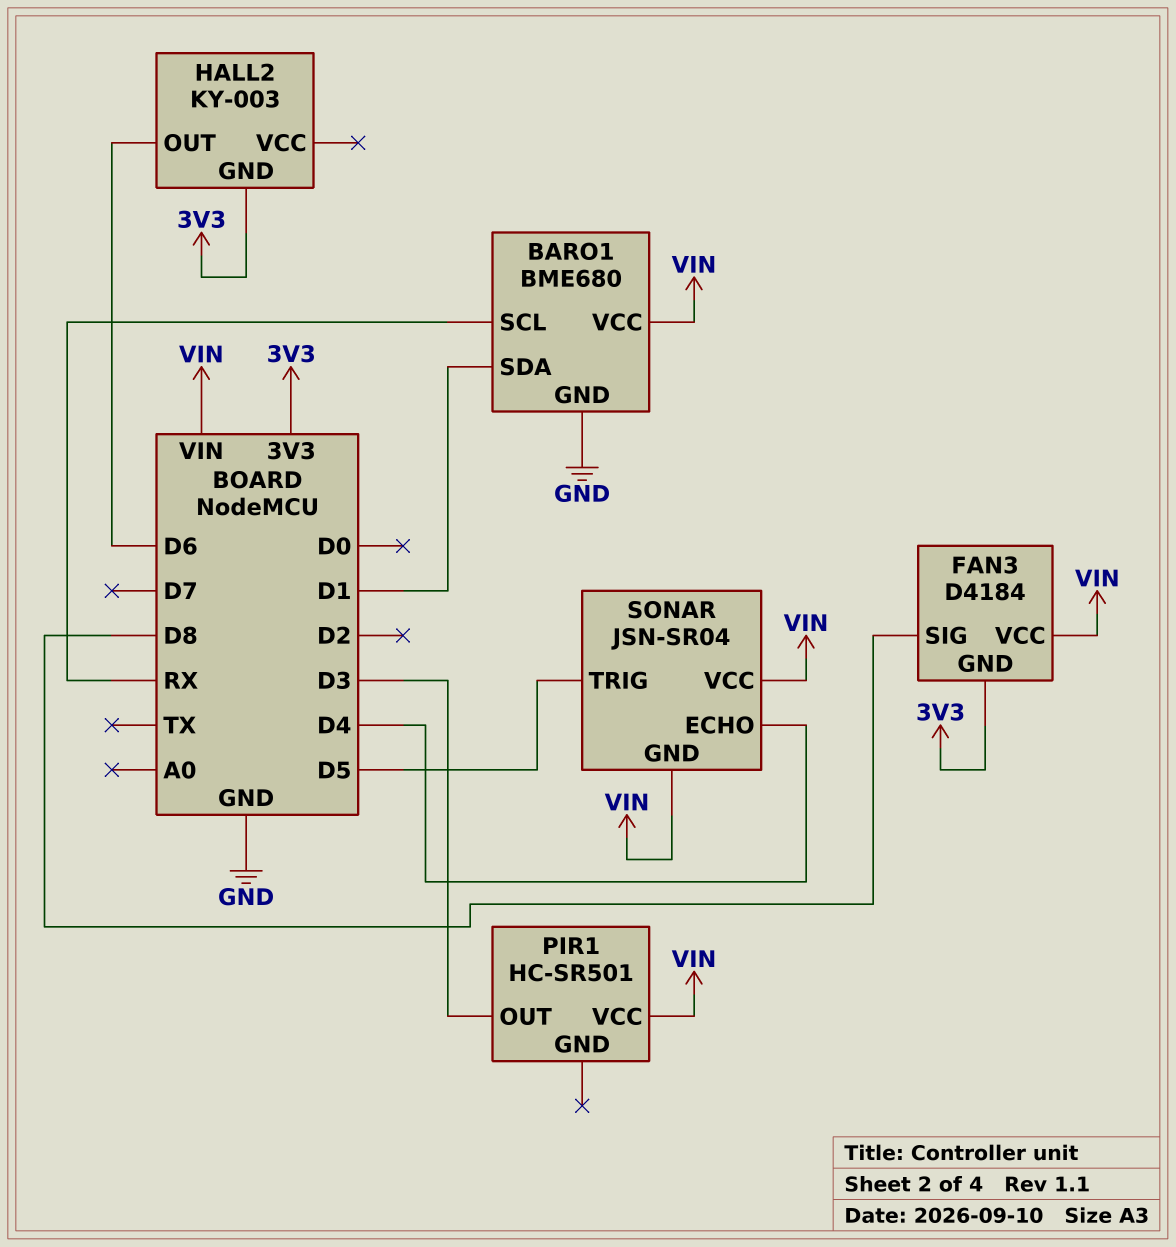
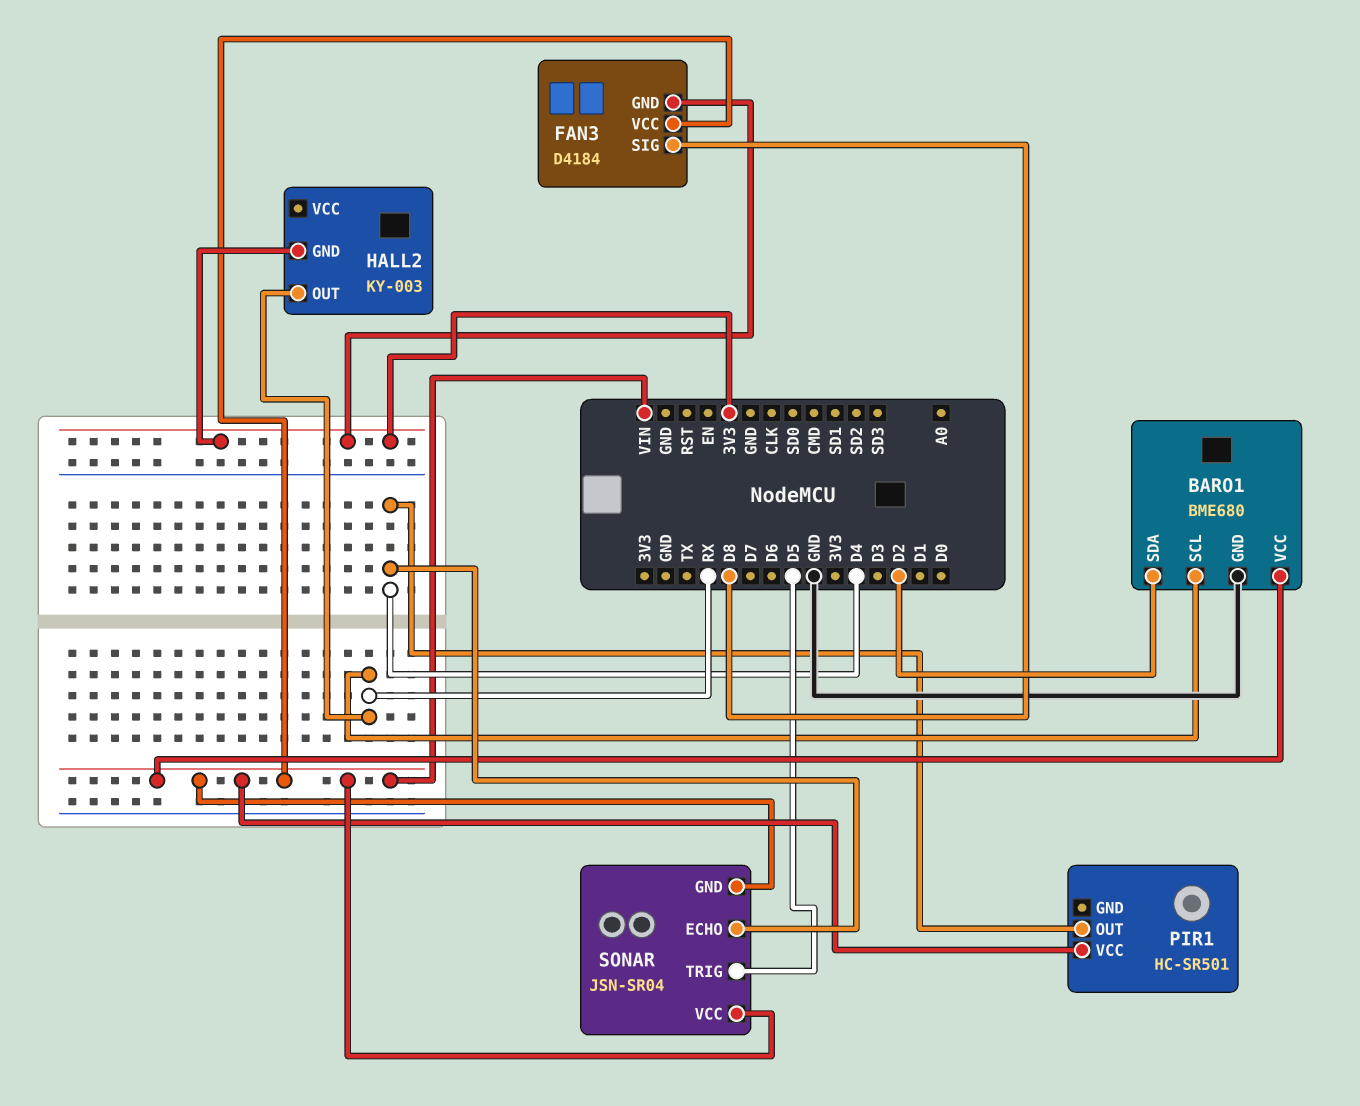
BARO1 pin SDA: D1 -> D2
HALL2 pin OUT: D6 -> RX
PIR1 pin OUT: D3 -> D4

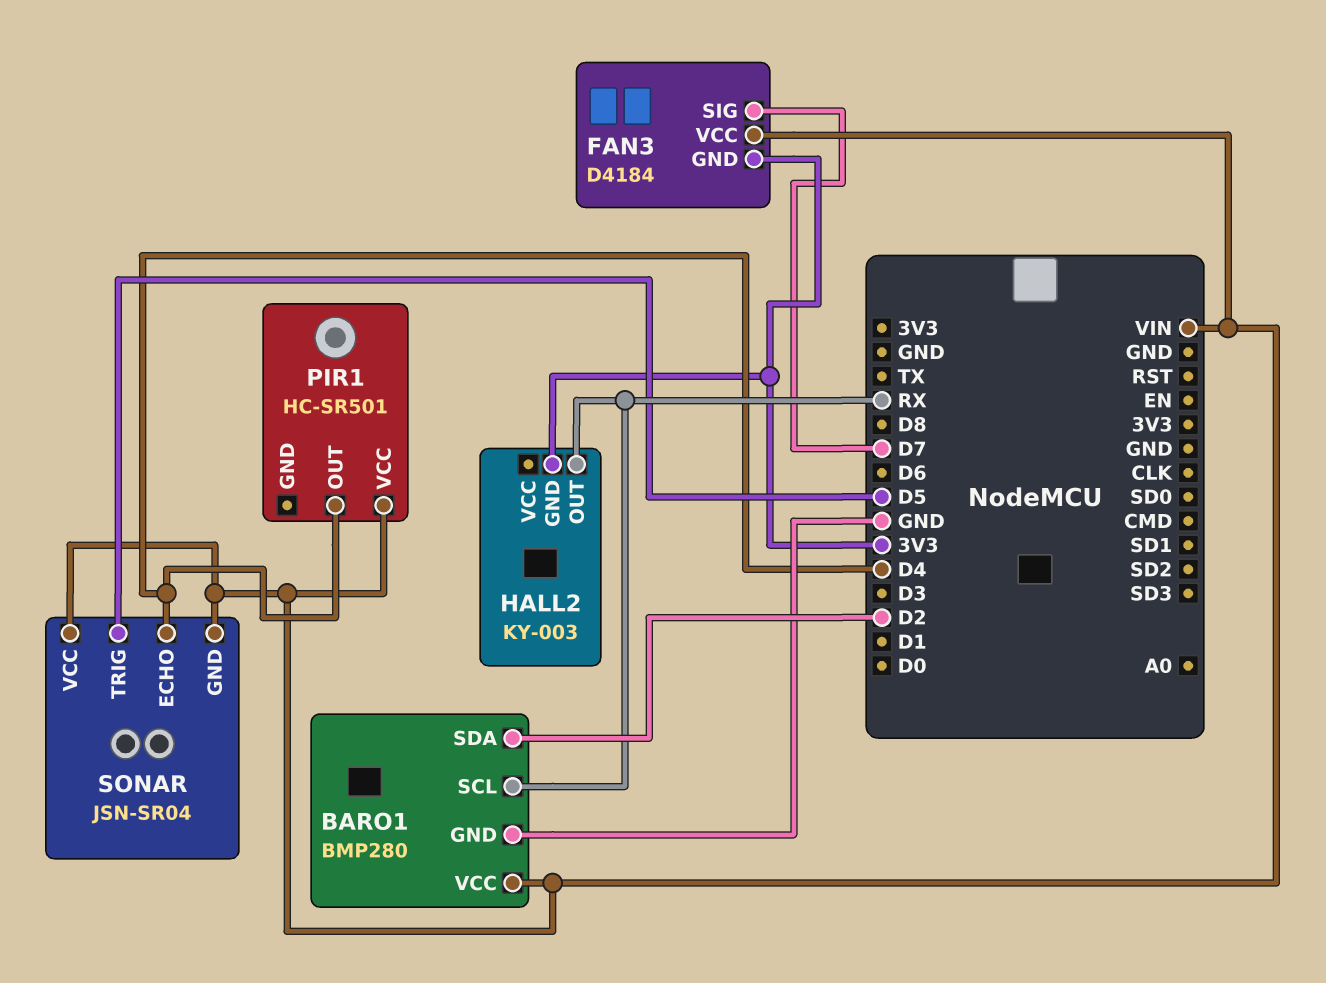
BARO1: BME680 -> BMP280
FAN3 pin SIG: D8 -> D7

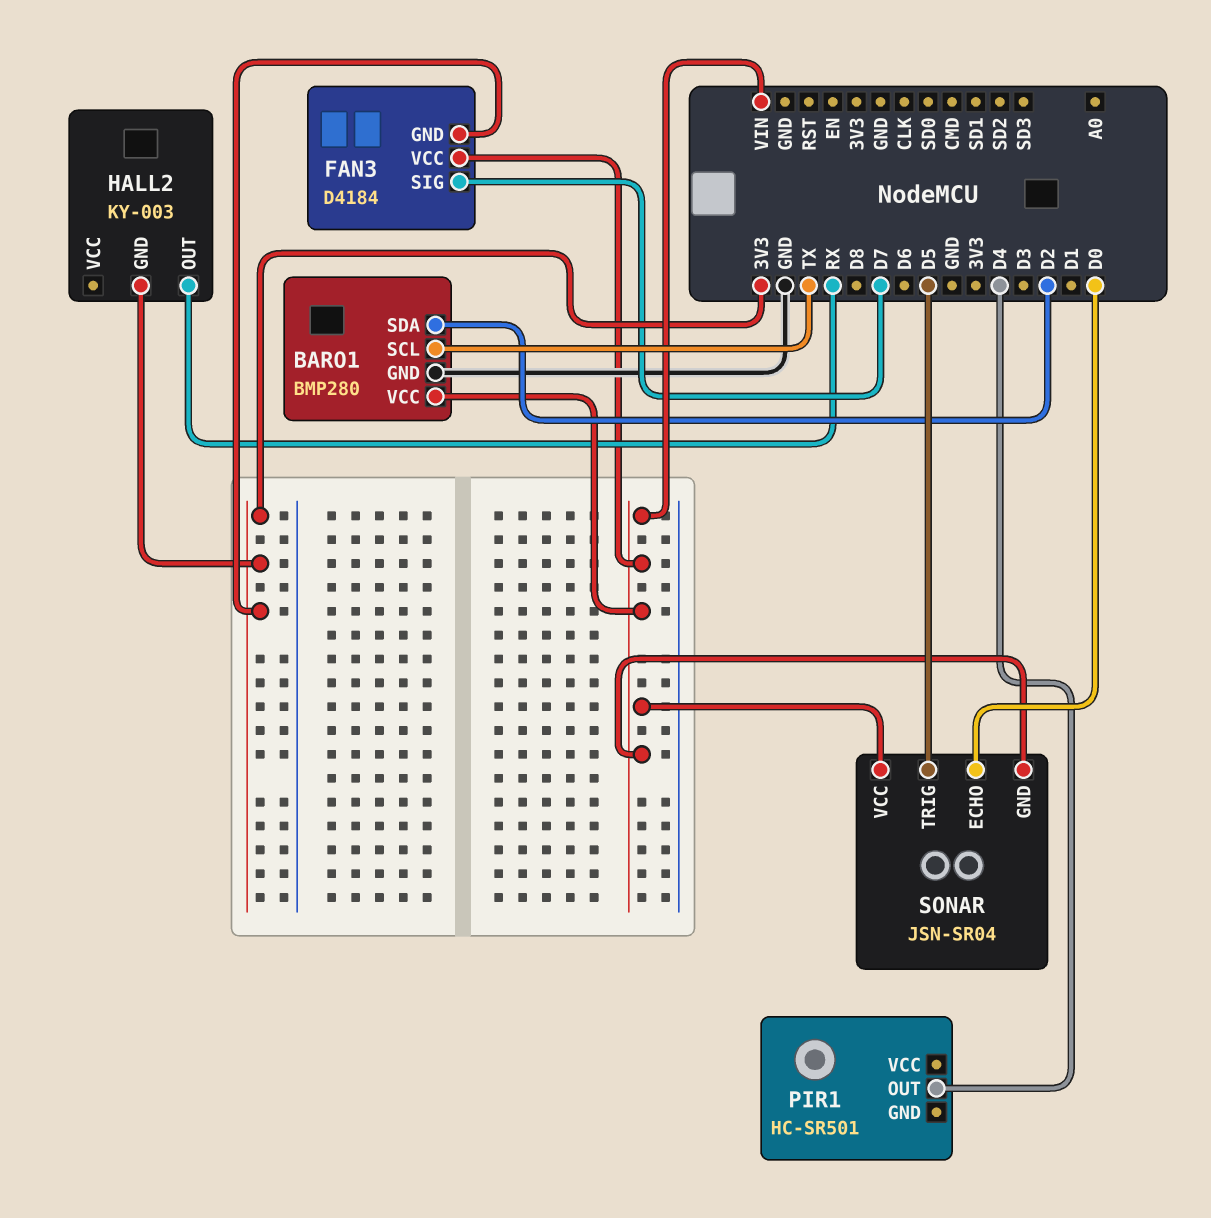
BARO1 pin SCL: RX -> TX
PIR1 pin VCC: VIN -> none
SONAR pin ECHO: D4 -> D0

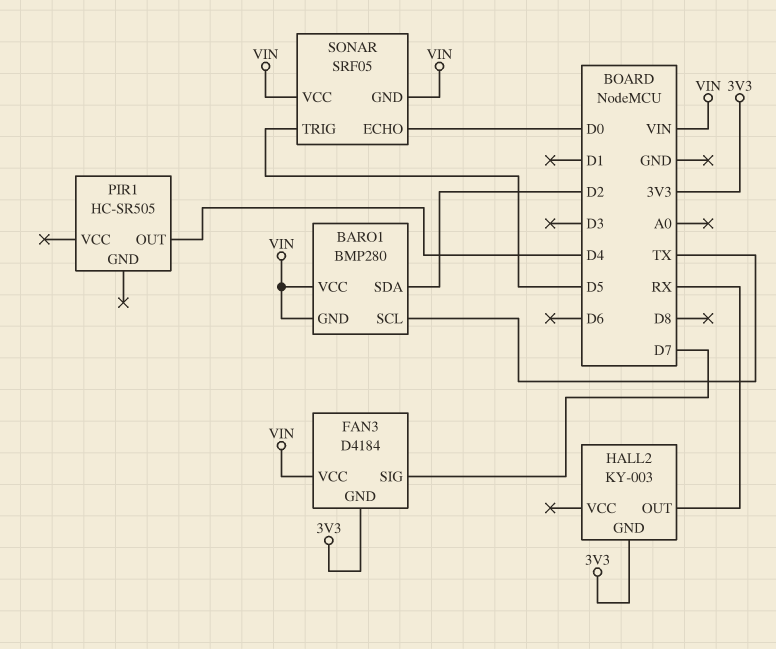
BARO1 pin GND: GND -> VIN
PIR1: HC-SR501 -> HC-SR505
SONAR: JSN-SR04 -> SRF05

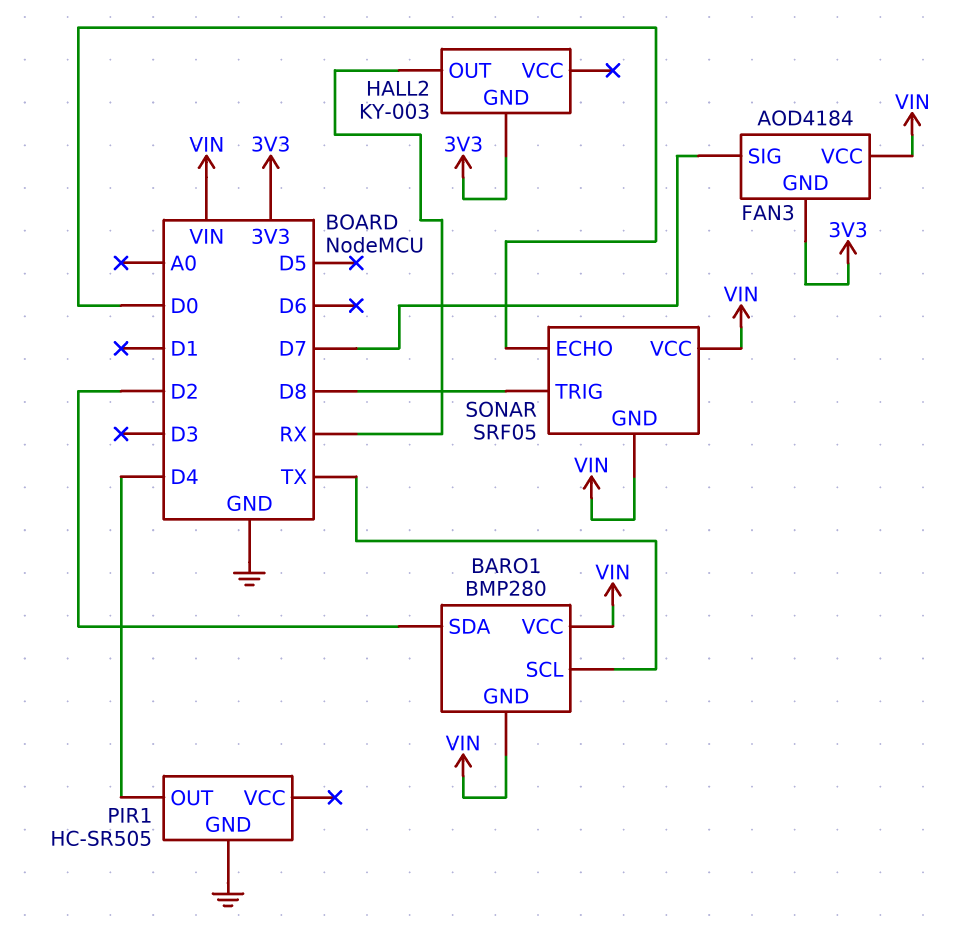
FAN3: D4184 -> AOD4184
PIR1 pin GND: none -> GND
SONAR pin TRIG: D5 -> D8

